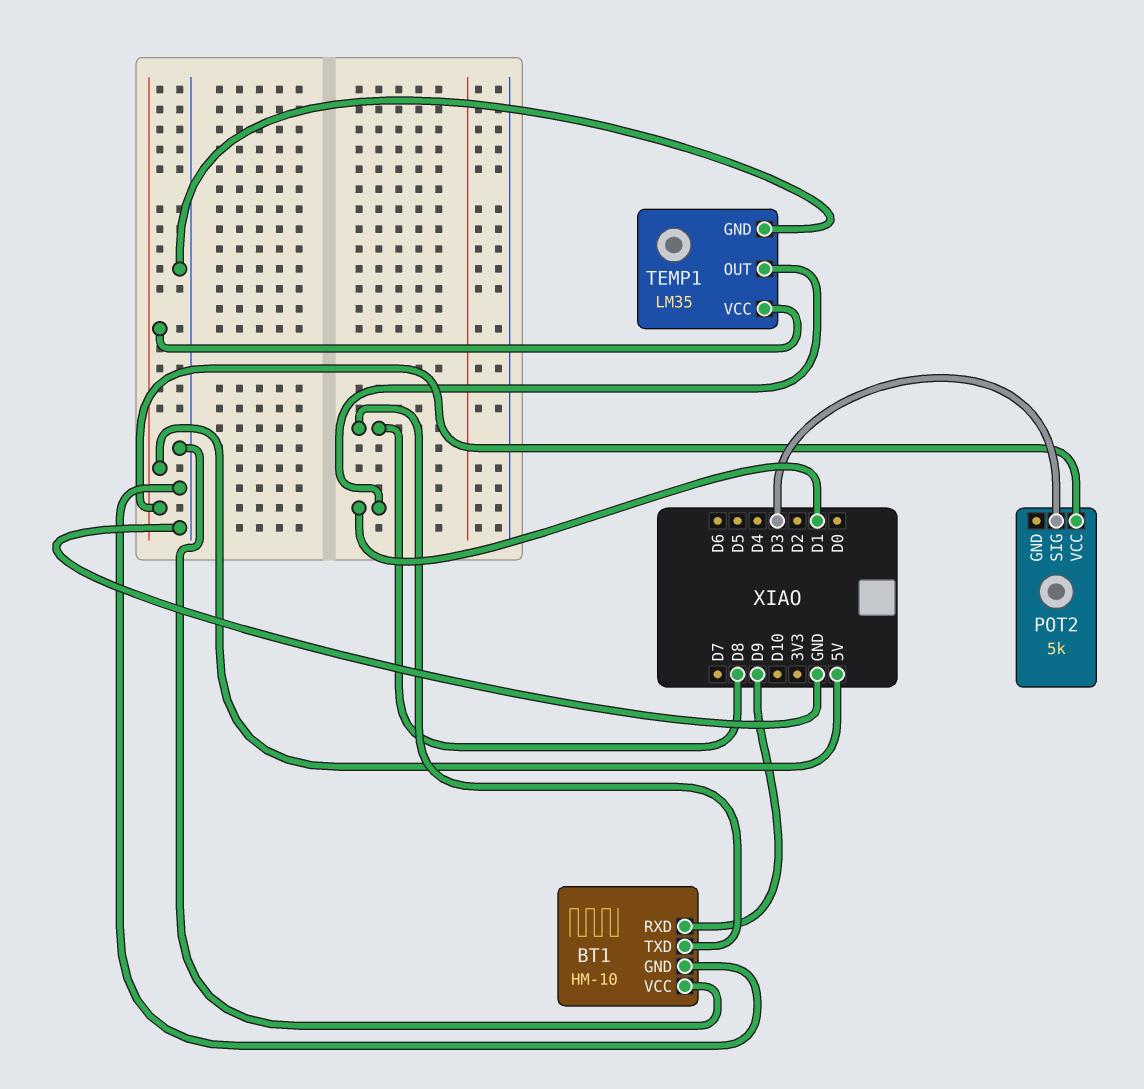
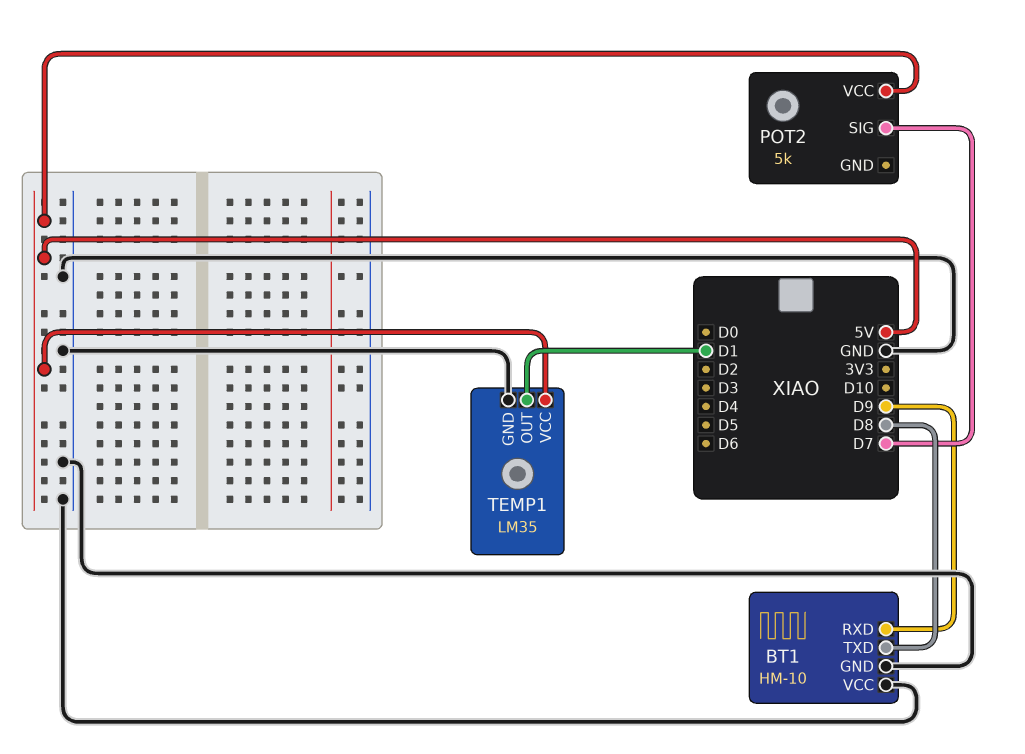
POT2 pin SIG: D3 -> D7

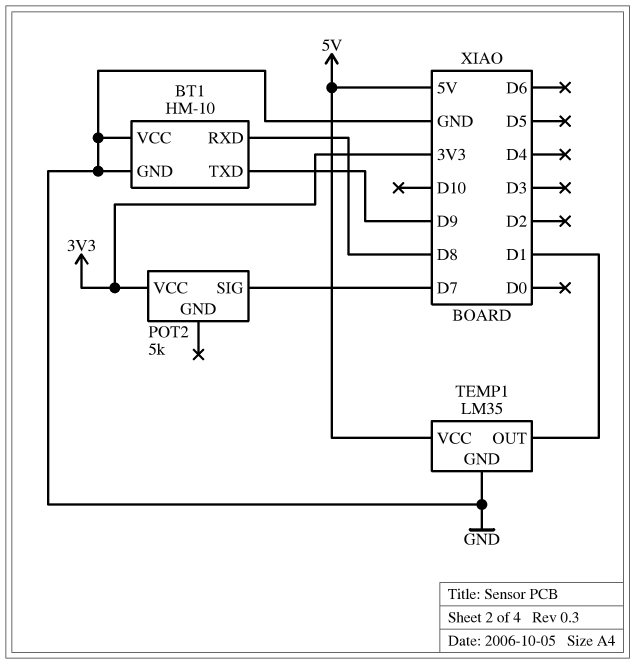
BT1 pin RXD: D9 -> D8
BT1 pin TXD: D8 -> D9
POT2 pin VCC: 5V -> 3V3

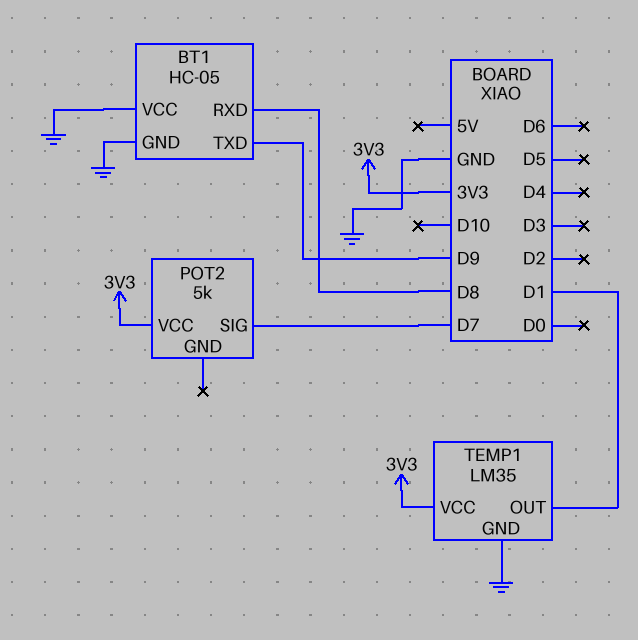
BT1: HM-10 -> HC-05
TEMP1 pin VCC: 5V -> 3V3

